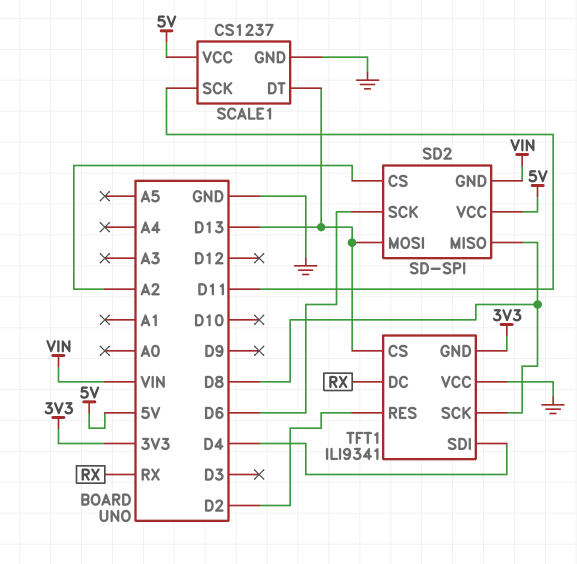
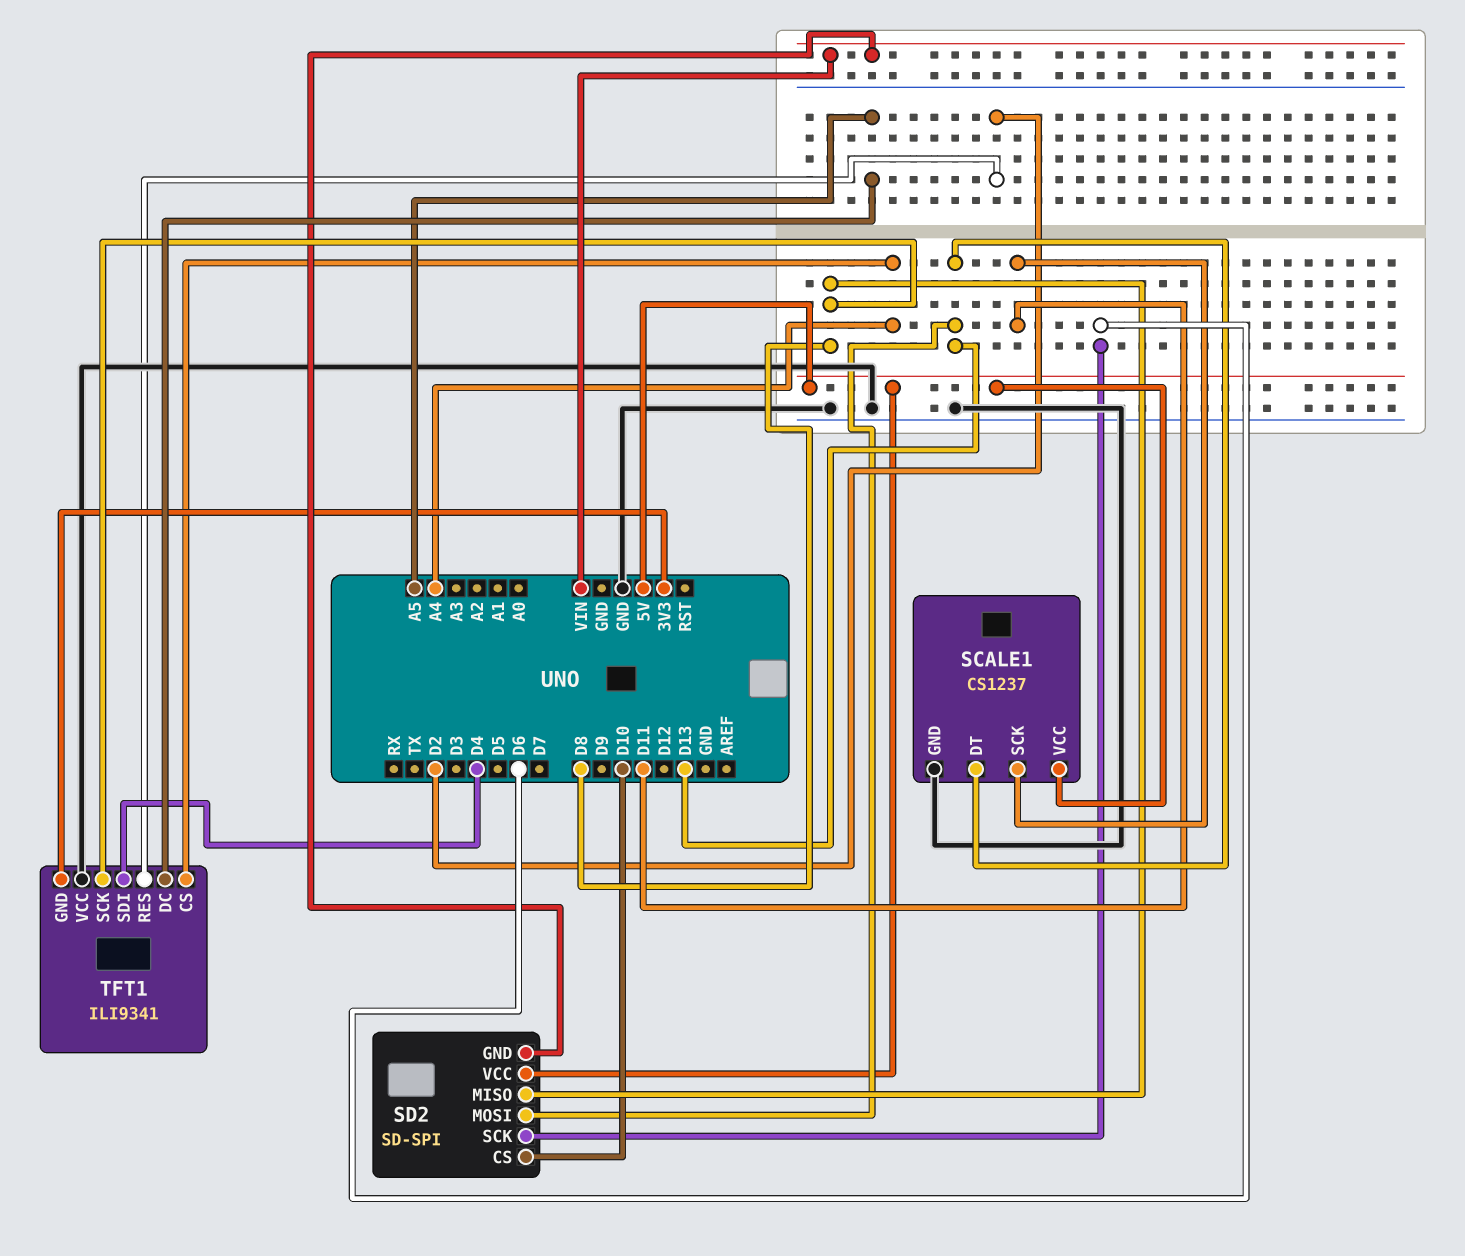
SD2 pin CS: A2 -> D10
TFT1 pin CS: D13 -> A4
TFT1 pin DC: RX -> A5

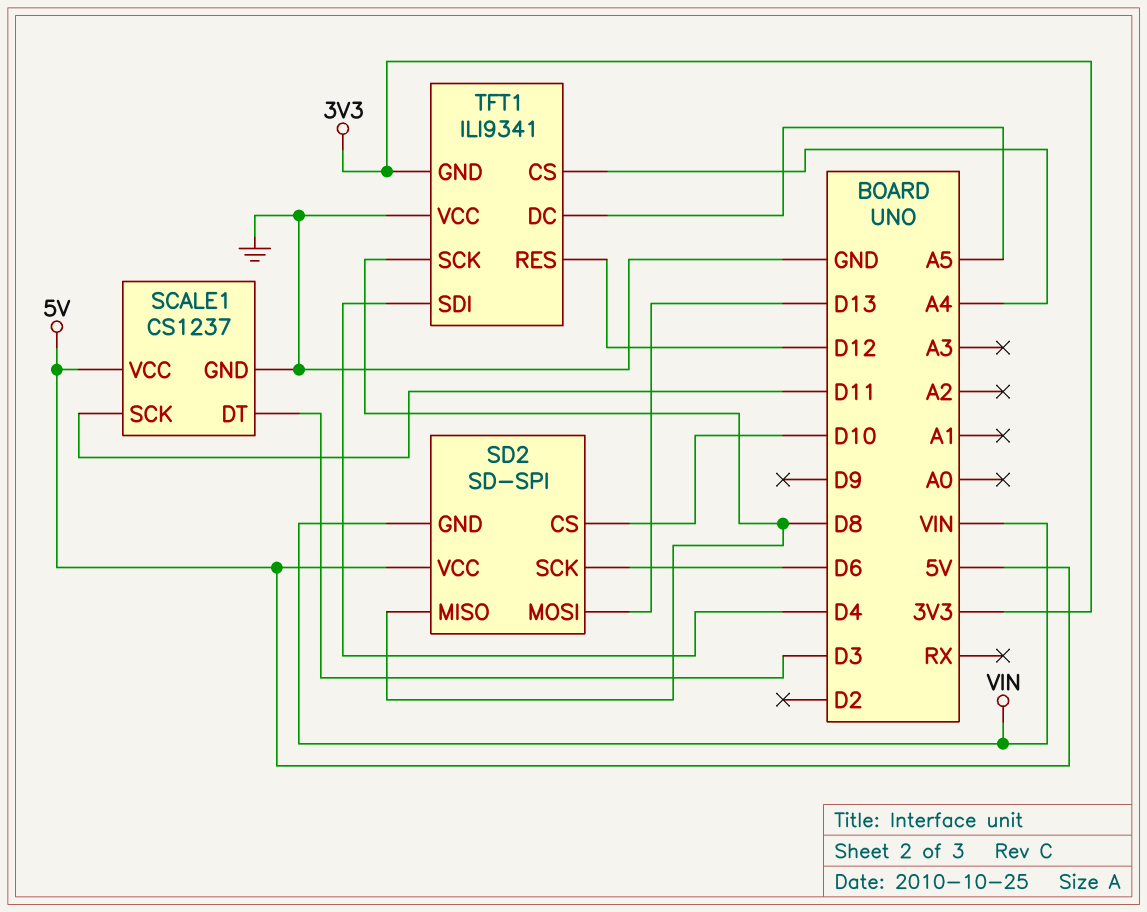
SCALE1 pin DT: D13 -> D3
TFT1 pin RES: D2 -> D12

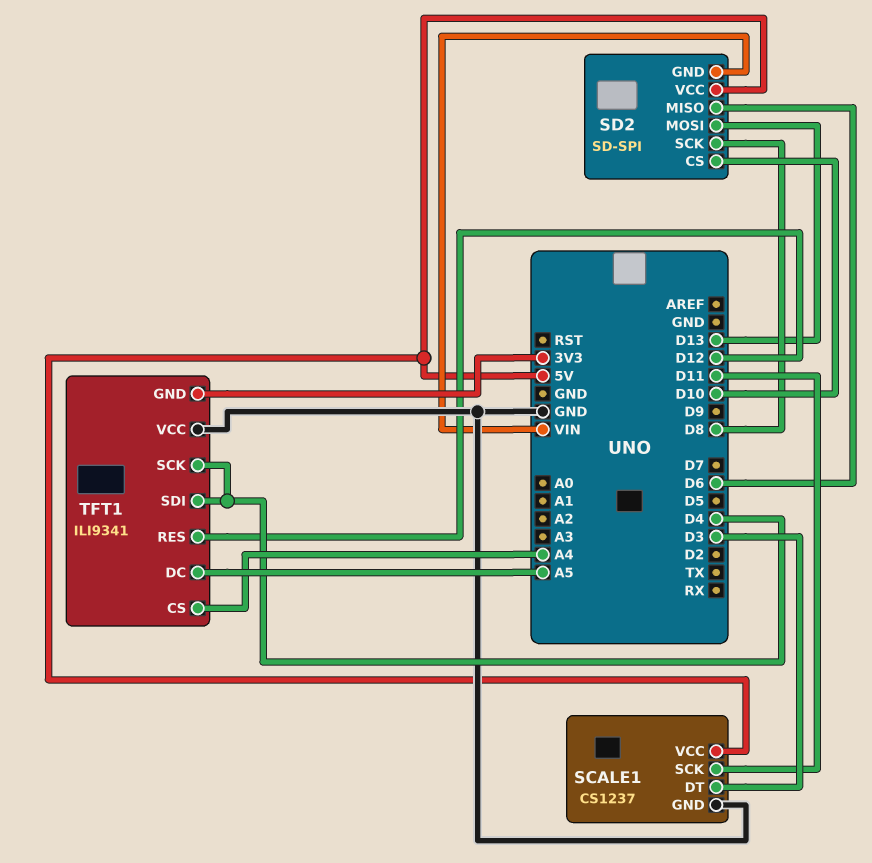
SD2 pin MISO: D8 -> D6
SD2 pin SCK: D6 -> D8
TFT1 pin SCK: D8 -> D4

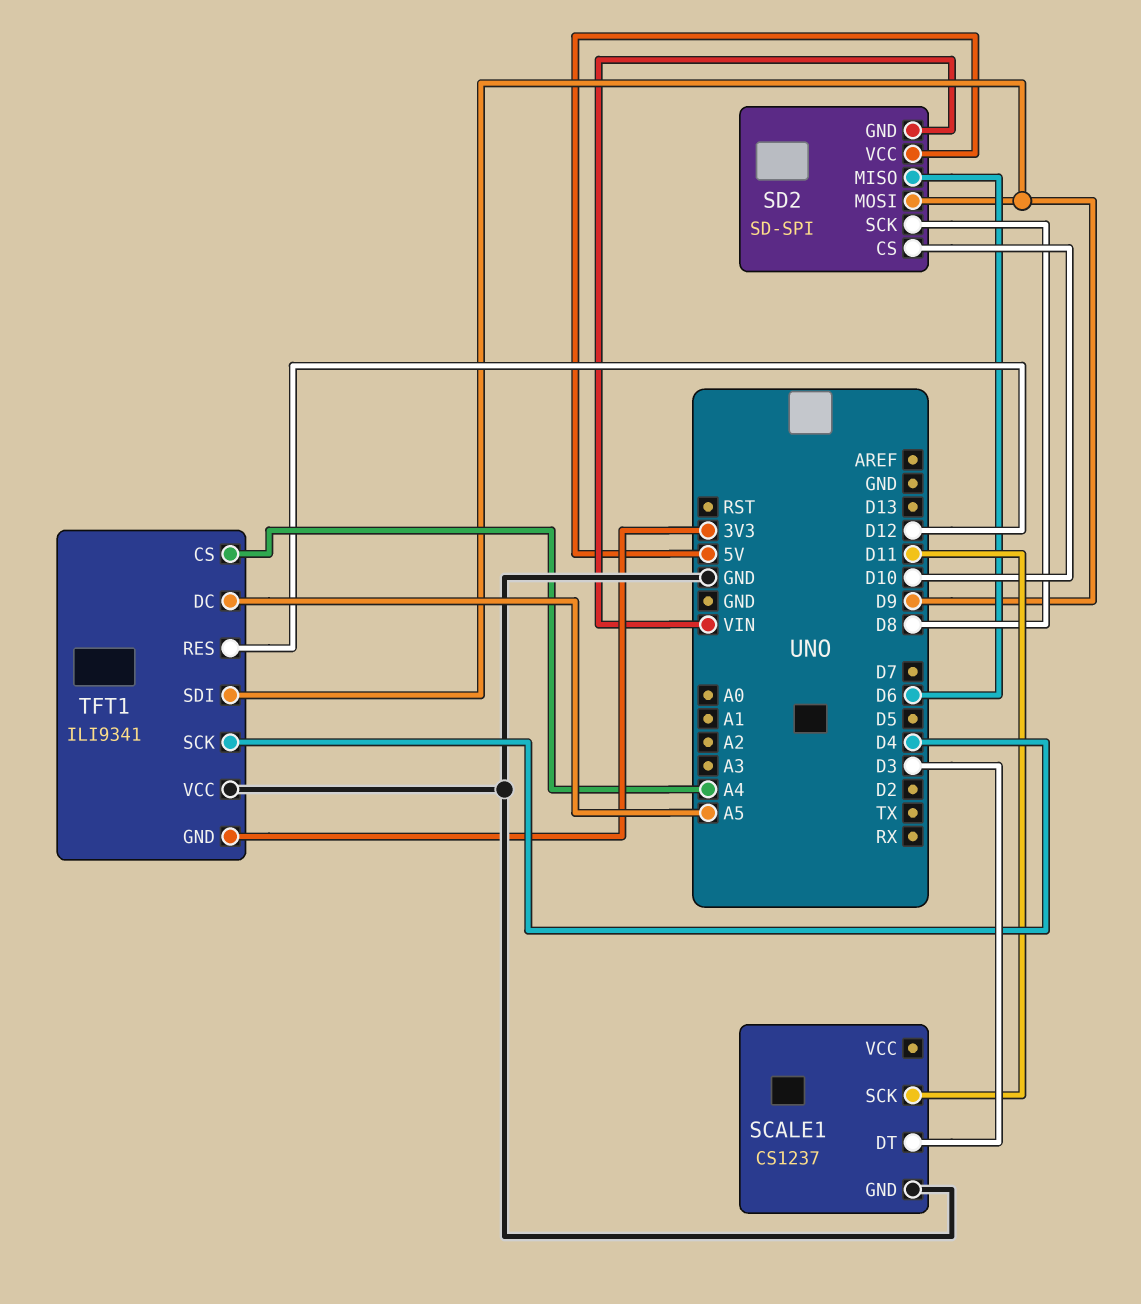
SCALE1 pin VCC: 5V -> none
SD2 pin MOSI: D13 -> D9
TFT1 pin SDI: D4 -> D9

